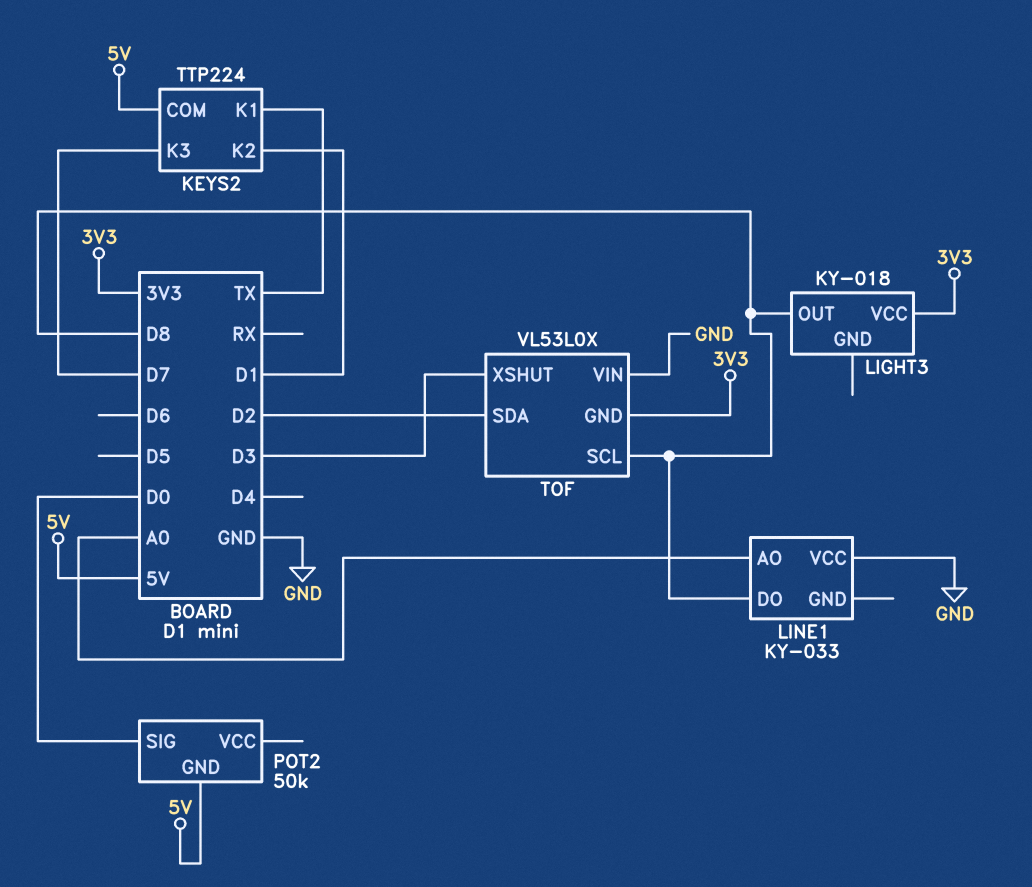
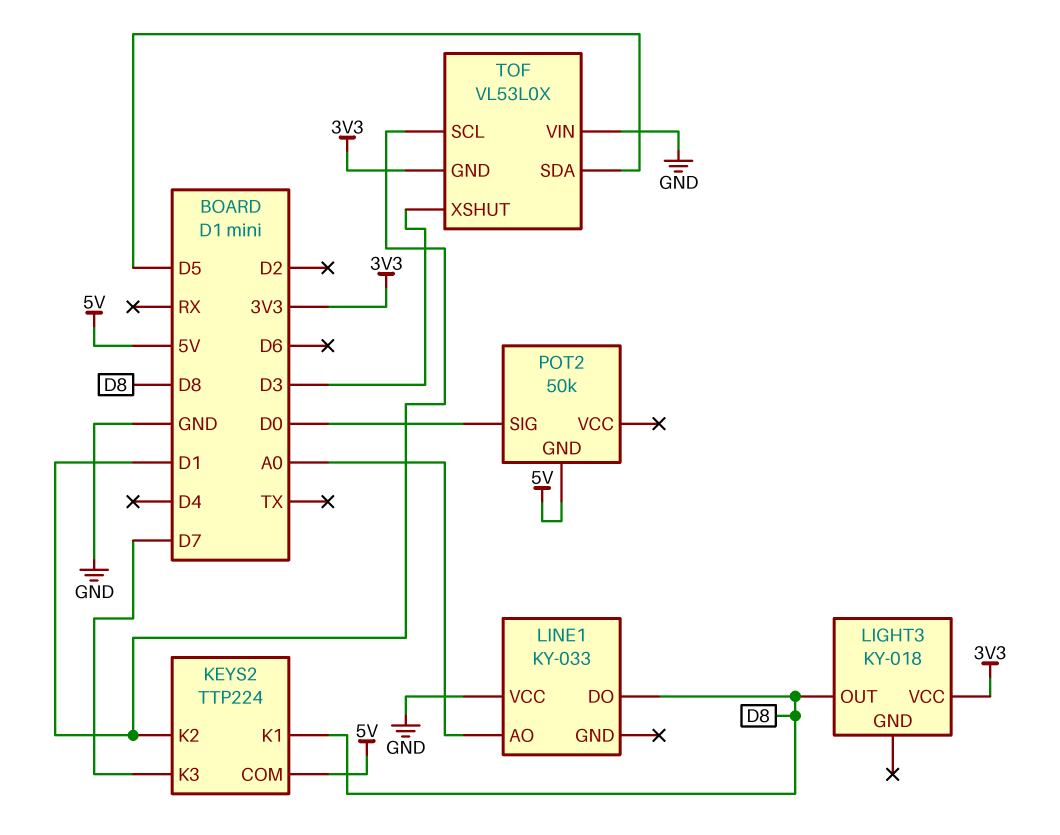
KEYS2 pin K1: TX -> D8
TOF pin SCL: D8 -> D1
TOF pin SDA: D2 -> D5

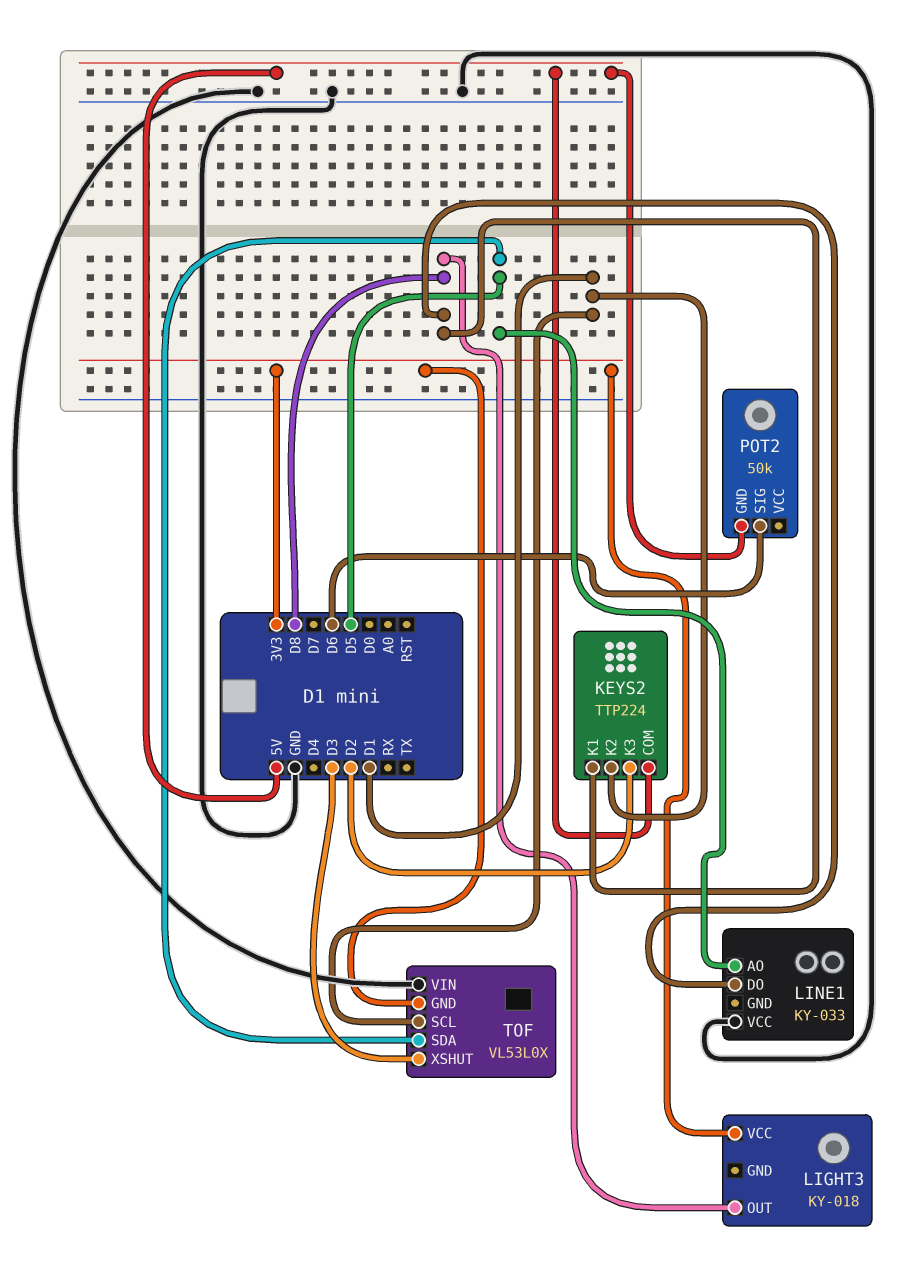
KEYS2 pin K3: D7 -> D2
LINE1 pin AO: A0 -> D5
POT2 pin SIG: D0 -> D6

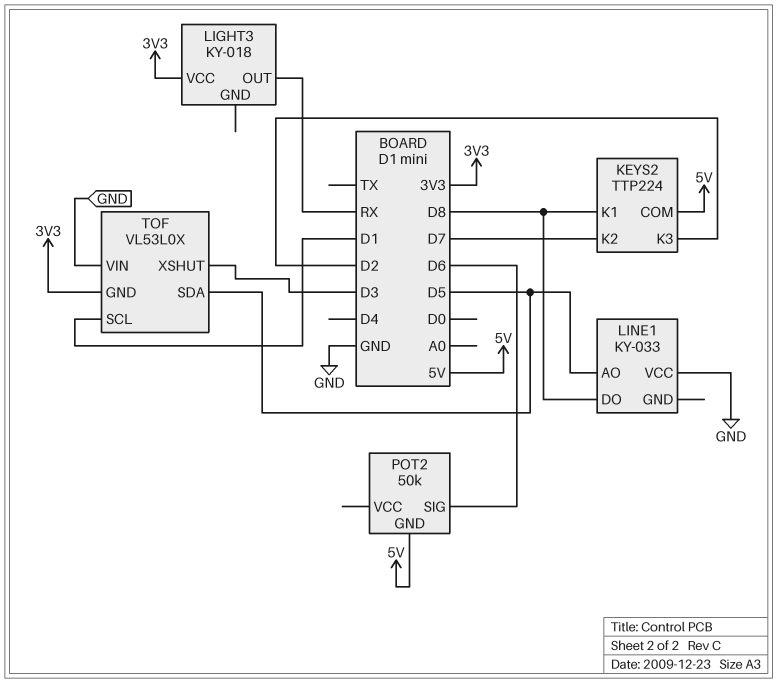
KEYS2 pin K2: D1 -> D7
LIGHT3 pin OUT: D8 -> RX

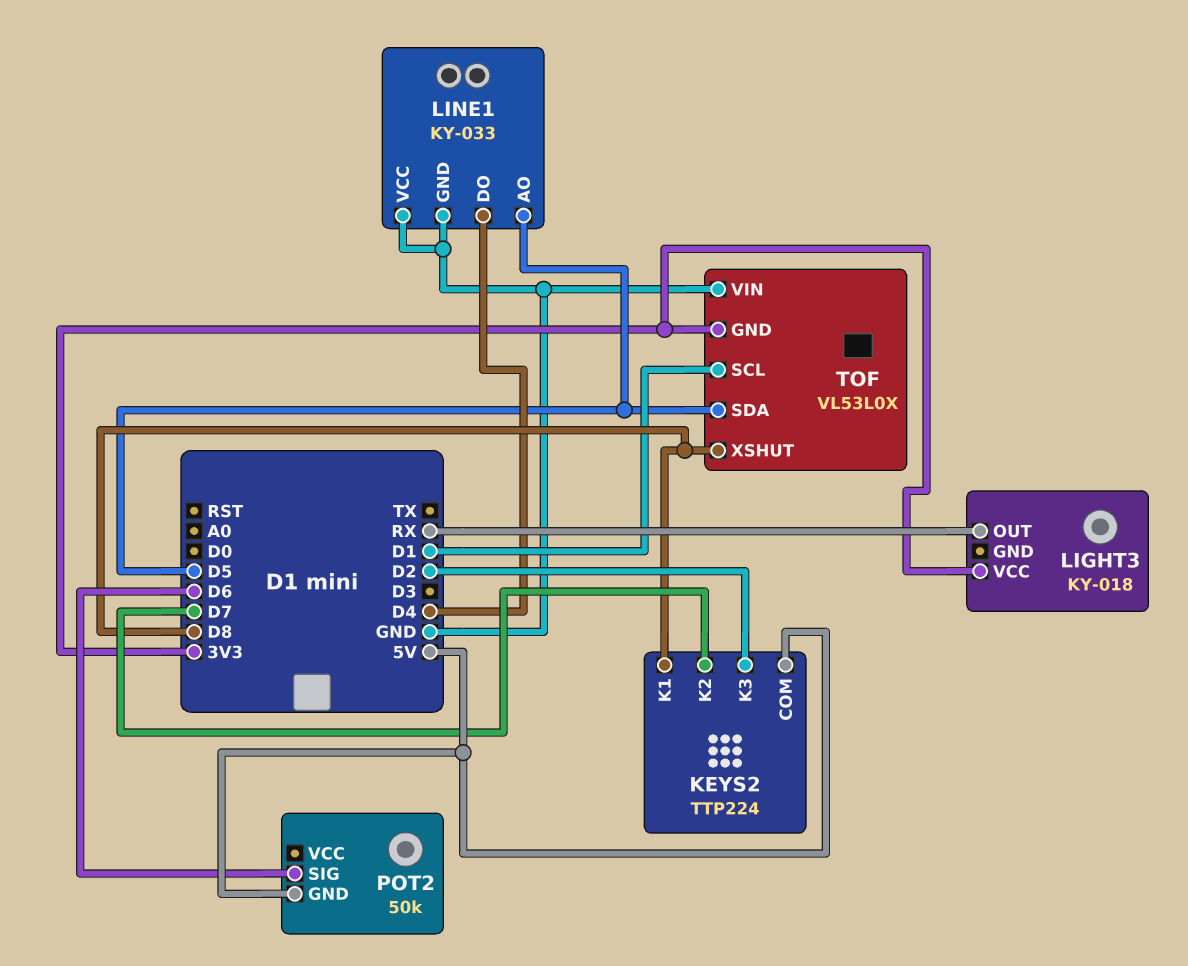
LINE1 pin DO: D8 -> D4
LINE1 pin GND: none -> GND
TOF pin XSHUT: D3 -> D8

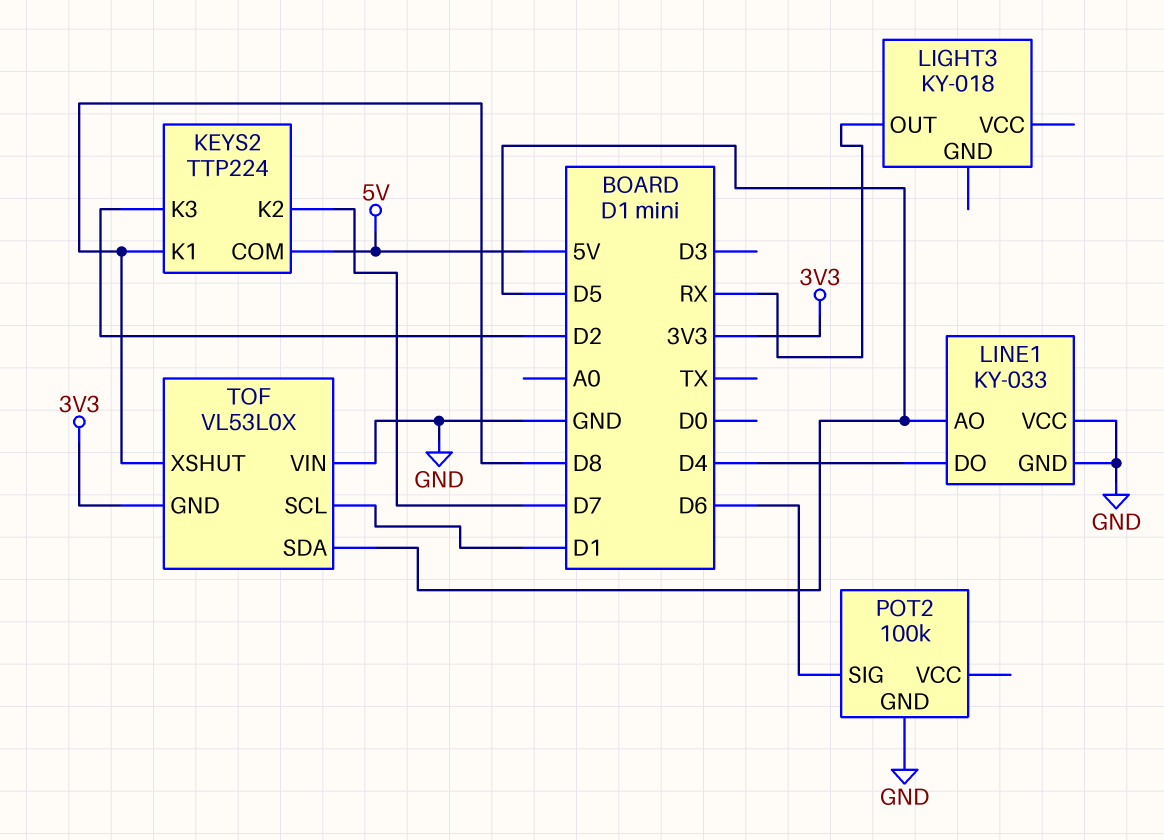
LIGHT3 pin VCC: 3V3 -> none
POT2: 50k -> 100k
POT2 pin GND: 5V -> GND

